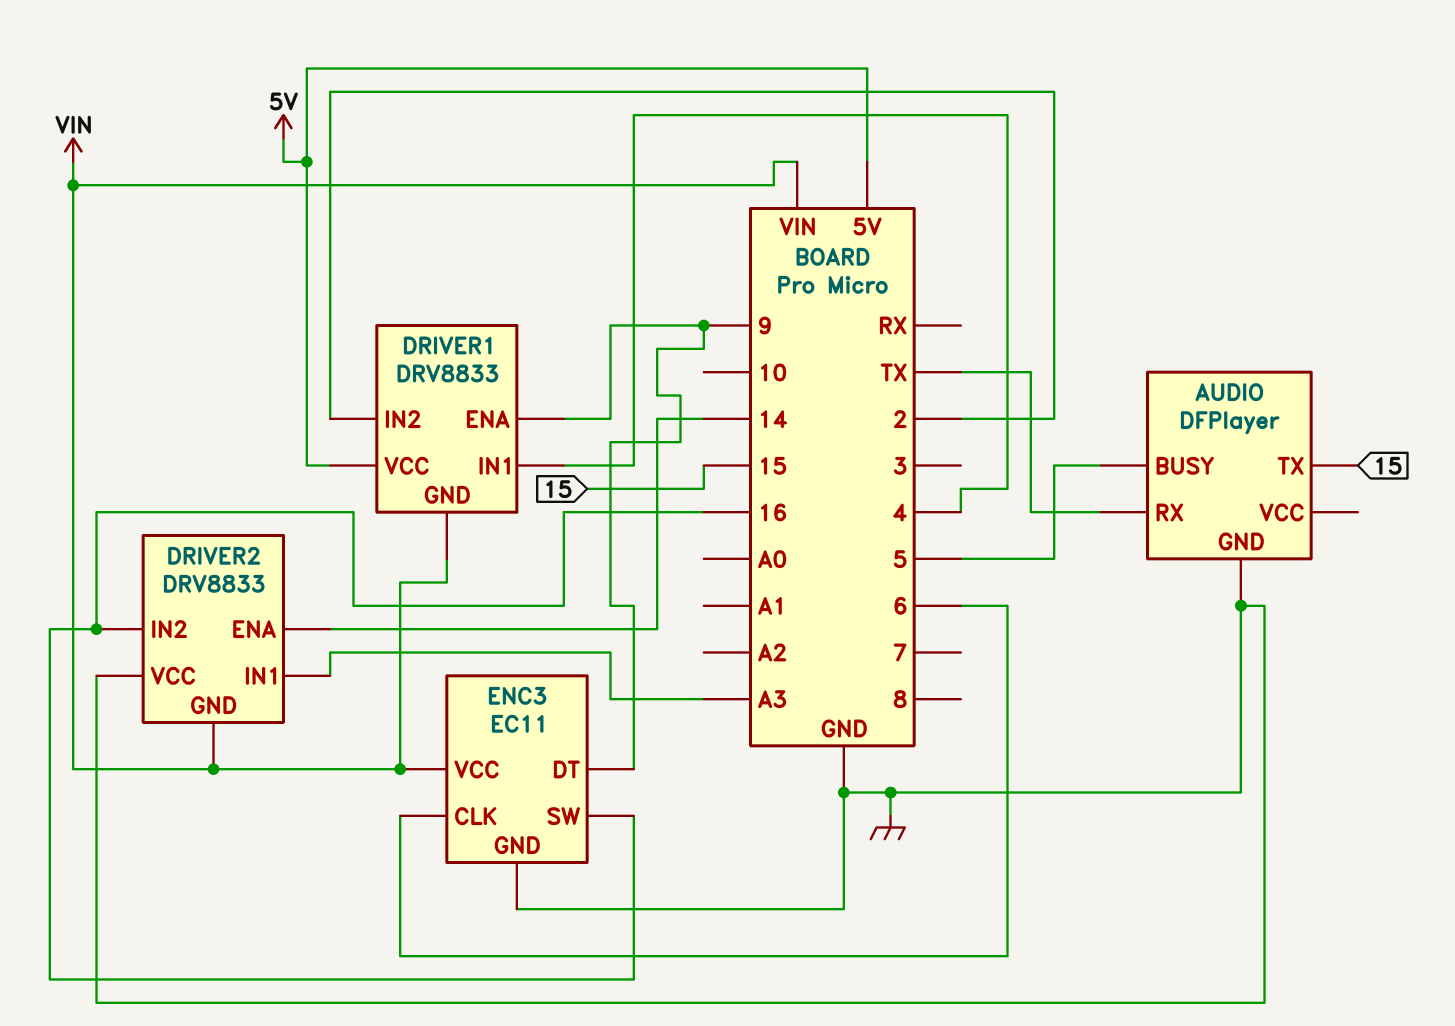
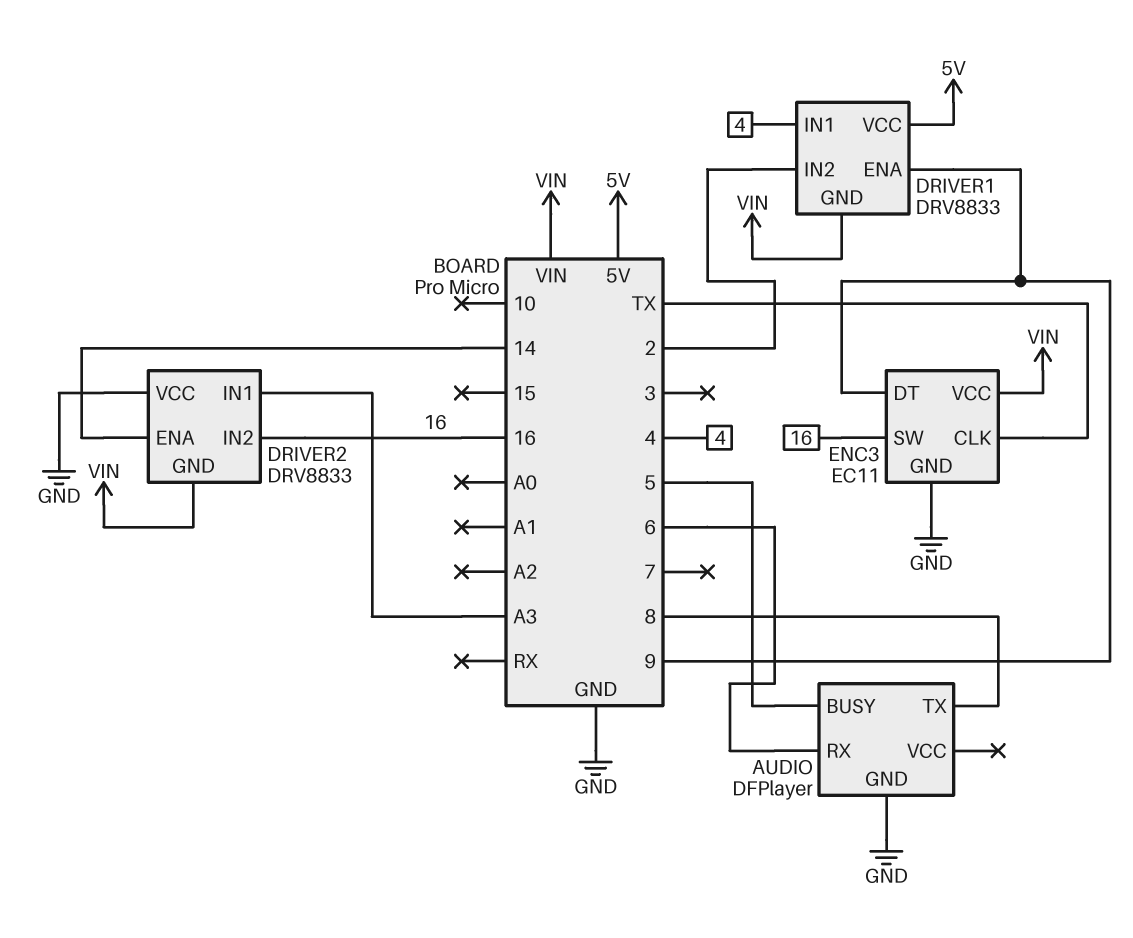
AUDIO pin RX: TX -> 6
AUDIO pin TX: 15 -> 8
ENC3 pin CLK: 6 -> TX

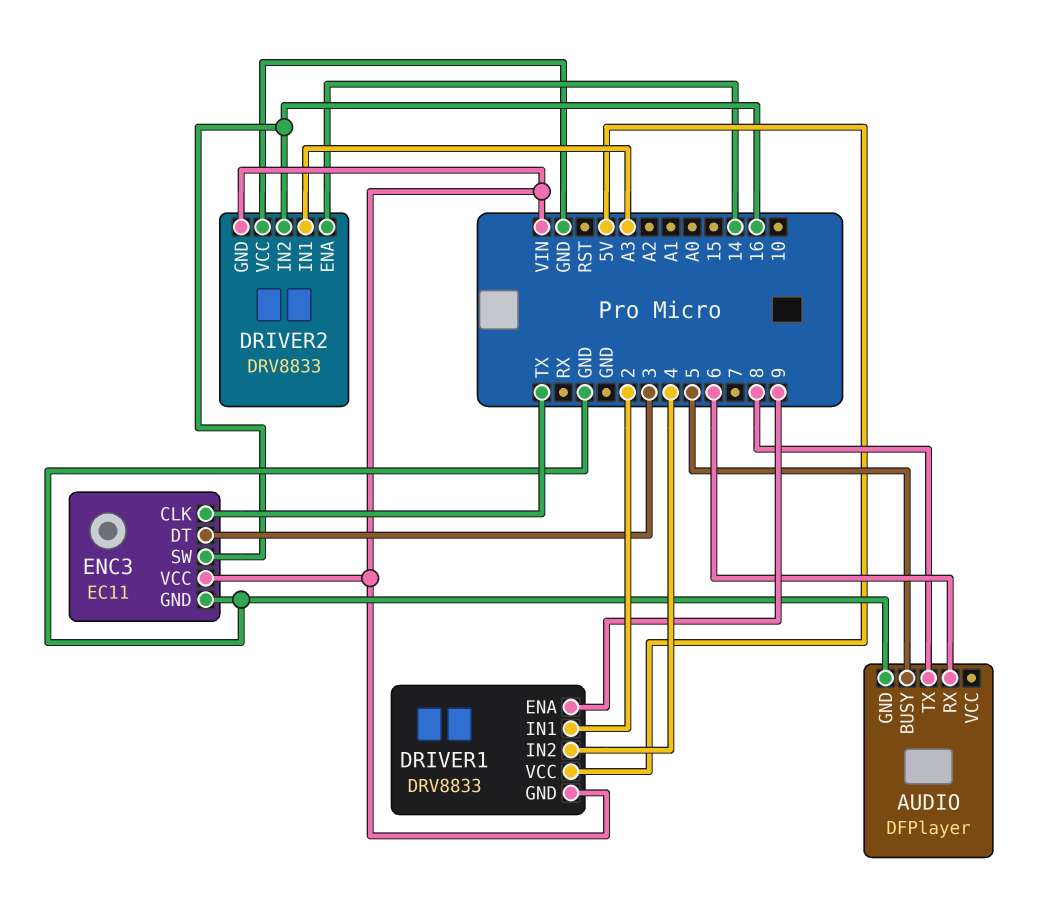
DRIVER1 pin IN1: 4 -> 2
DRIVER1 pin IN2: 2 -> 4
ENC3 pin DT: 9 -> 3

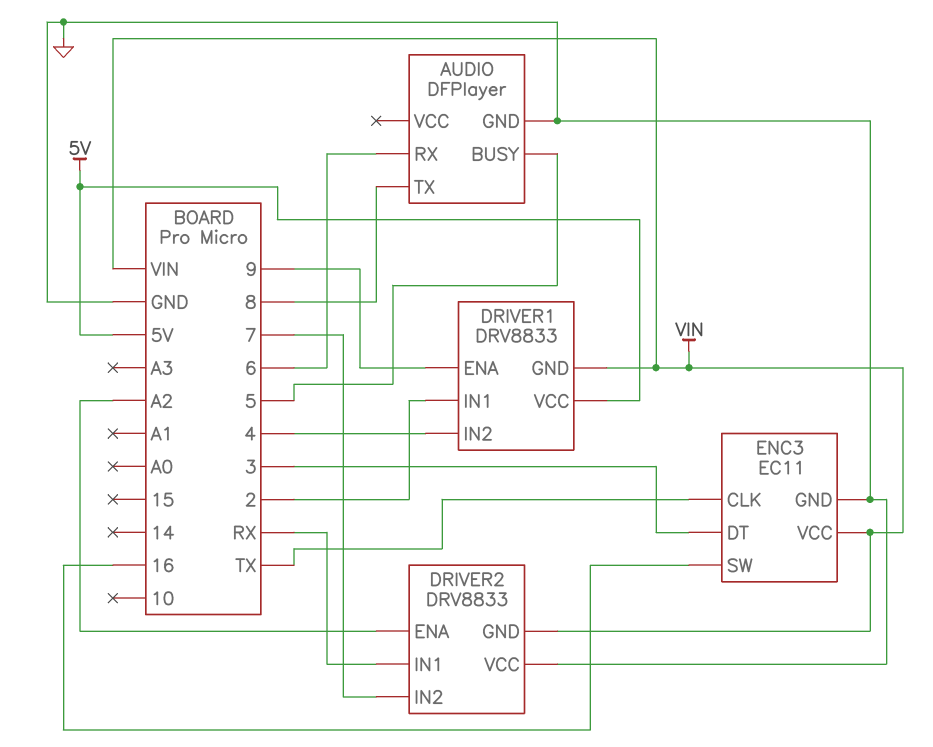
DRIVER2 pin ENA: 14 -> A2
DRIVER2 pin IN1: A3 -> RX
DRIVER2 pin IN2: 16 -> 7

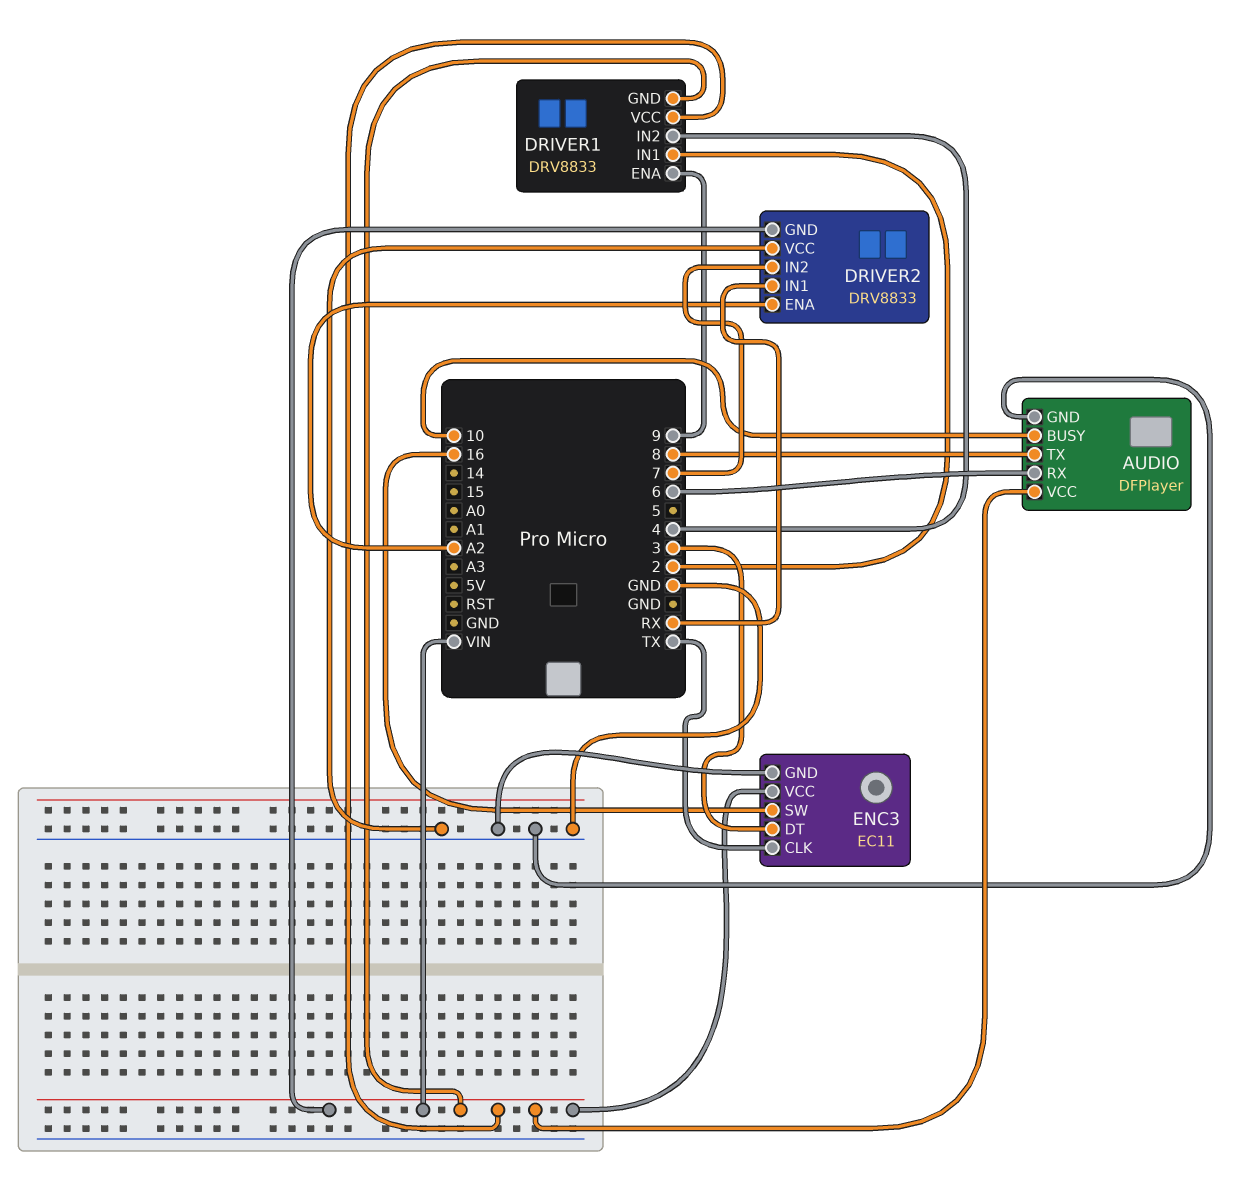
AUDIO pin BUSY: 5 -> 10
AUDIO pin VCC: none -> VIN
DRIVER1 pin VCC: 5V -> VIN

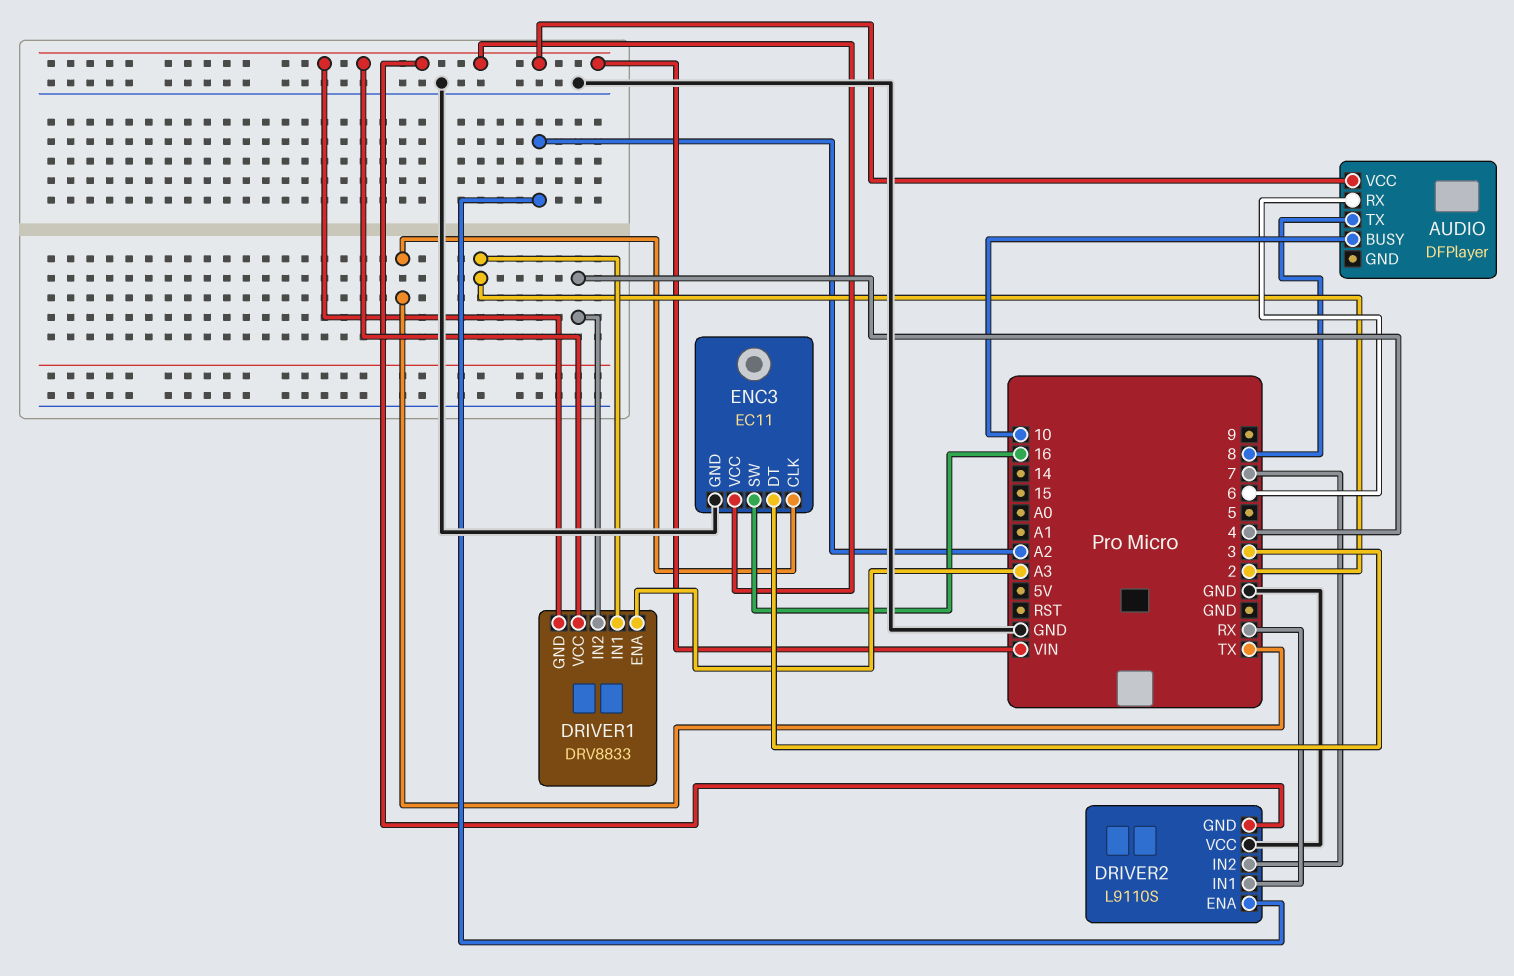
AUDIO pin GND: GND -> none
DRIVER1 pin ENA: 9 -> A3
DRIVER2: DRV8833 -> L9110S

